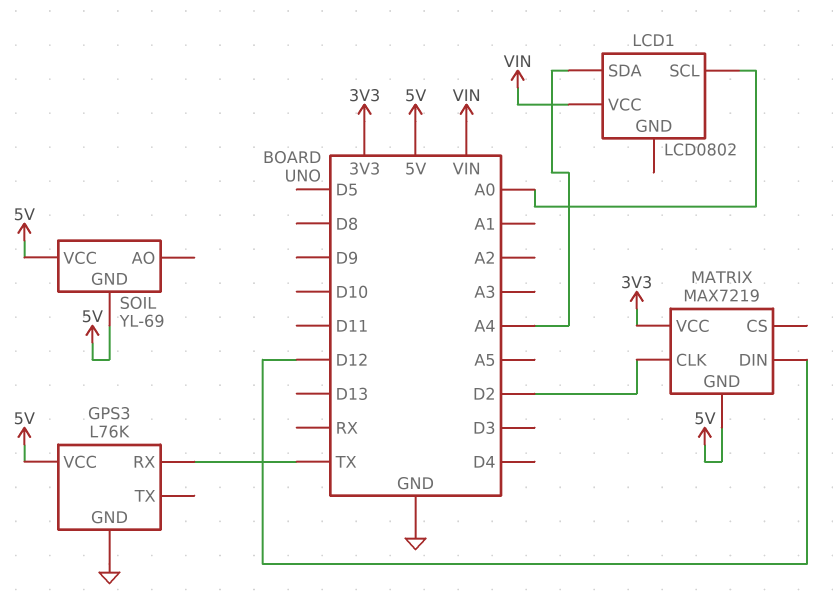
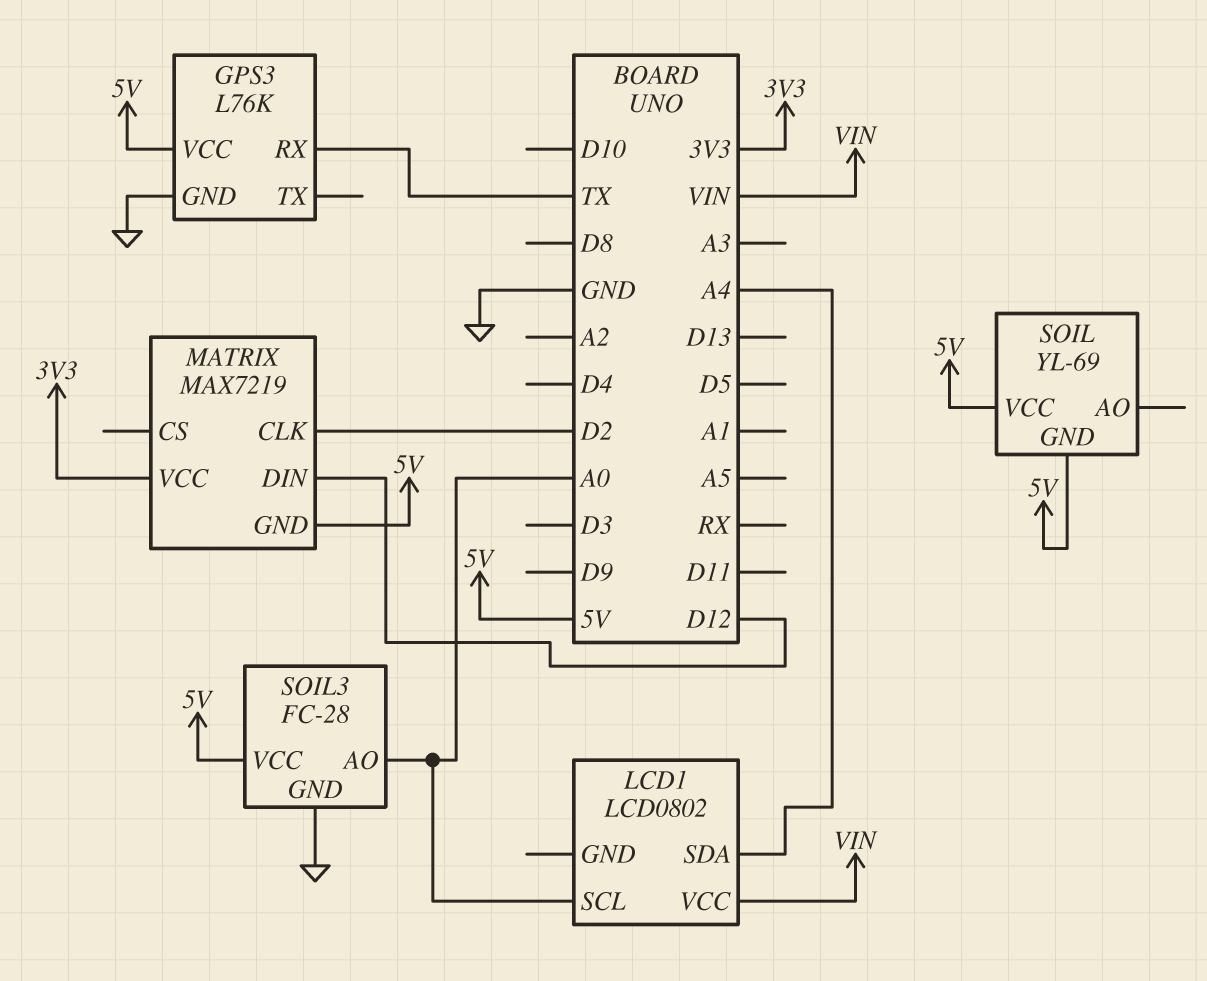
SOIL3: none -> FC-28
SOIL3 pin AO: none -> A0
SOIL3 pin GND: none -> GND
SOIL3 pin VCC: none -> 5V

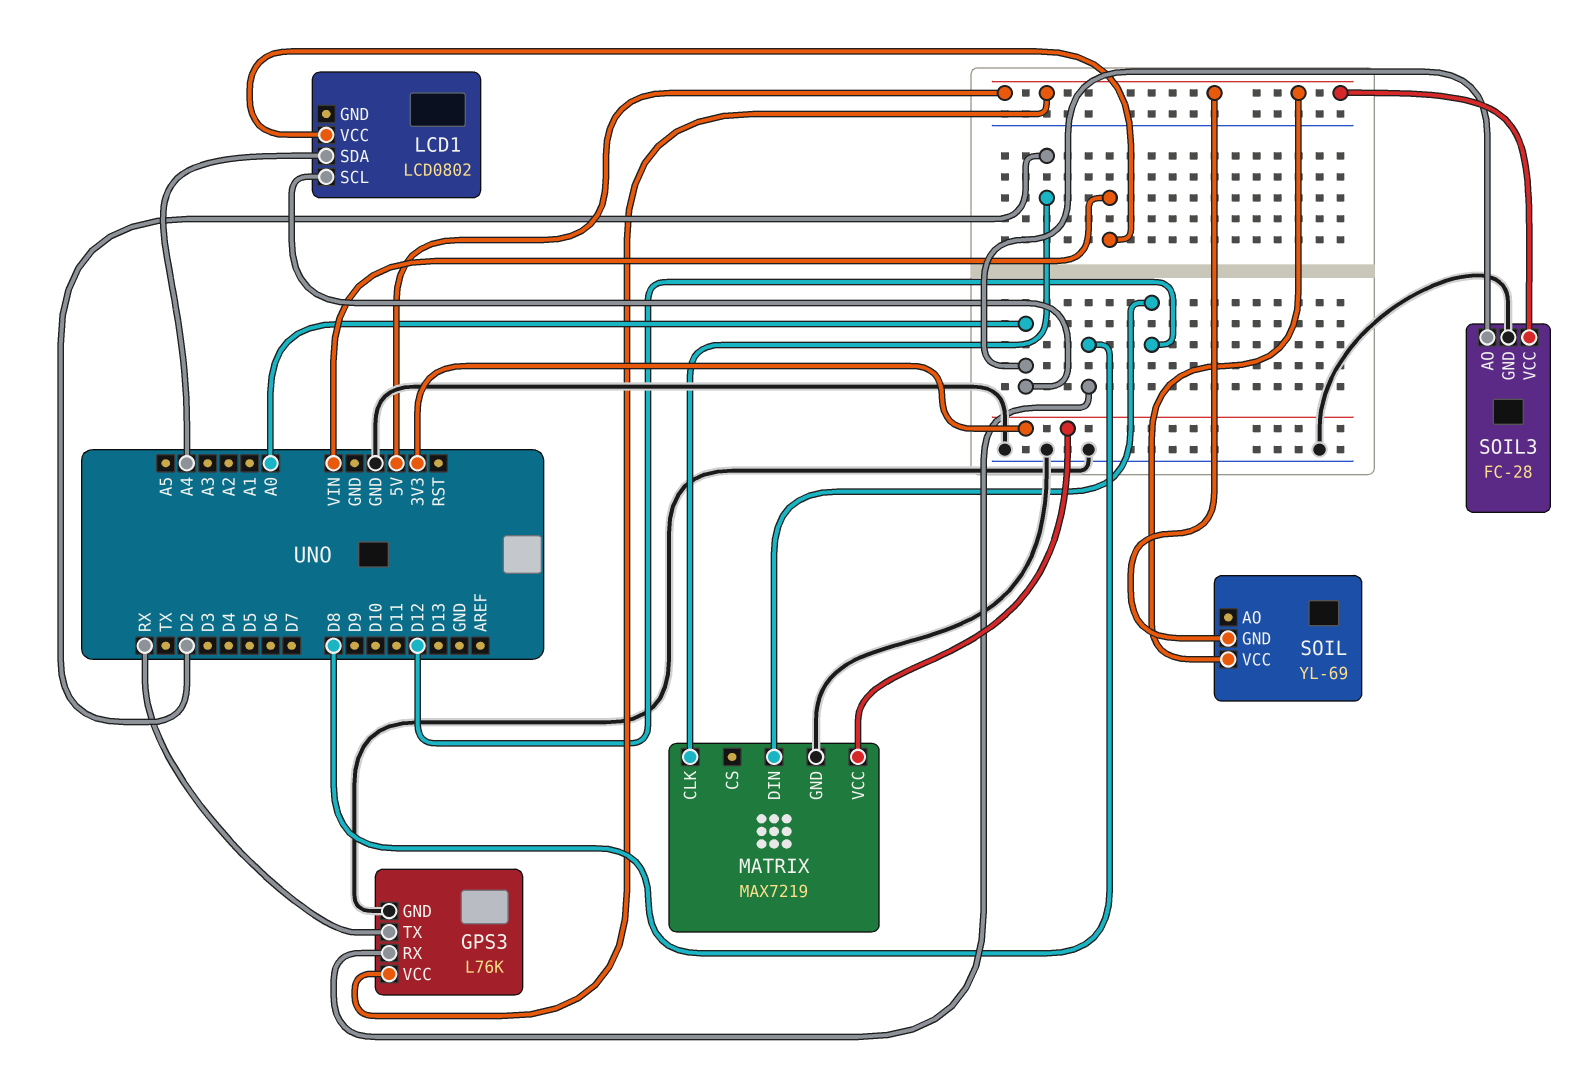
GPS3 pin RX: TX -> D8
GPS3 pin TX: none -> RX
MATRIX pin GND: 5V -> GND

